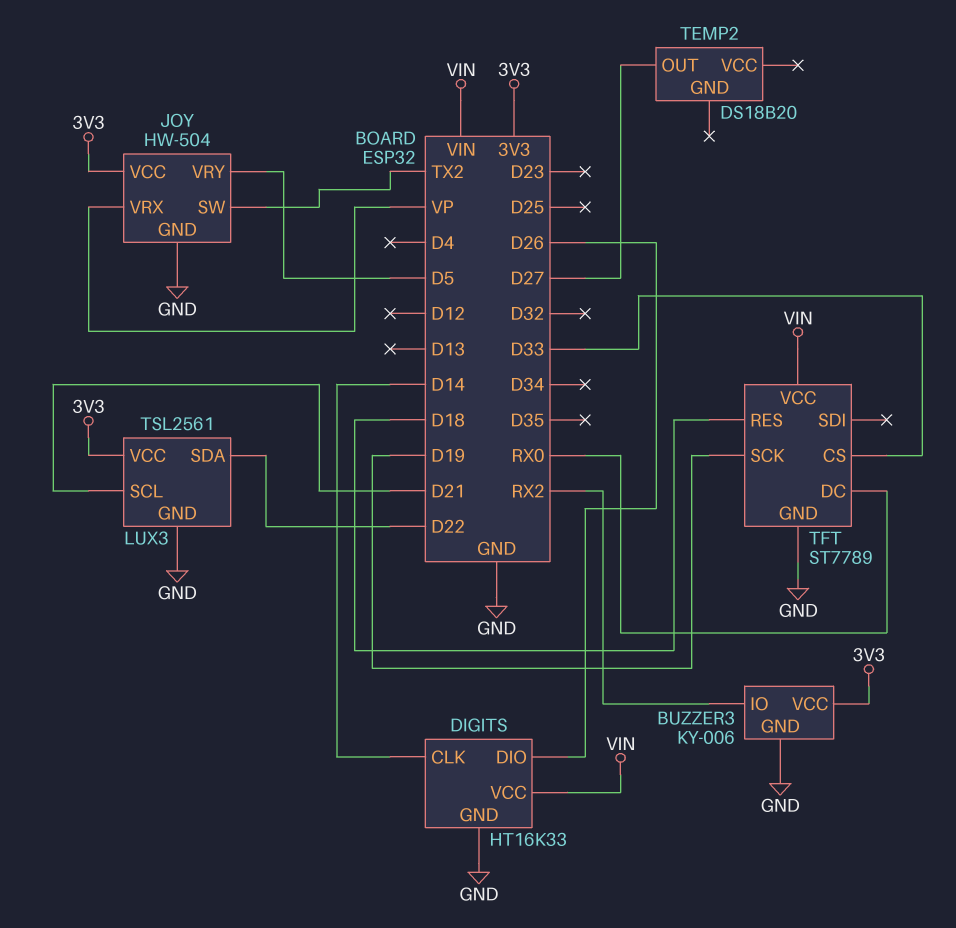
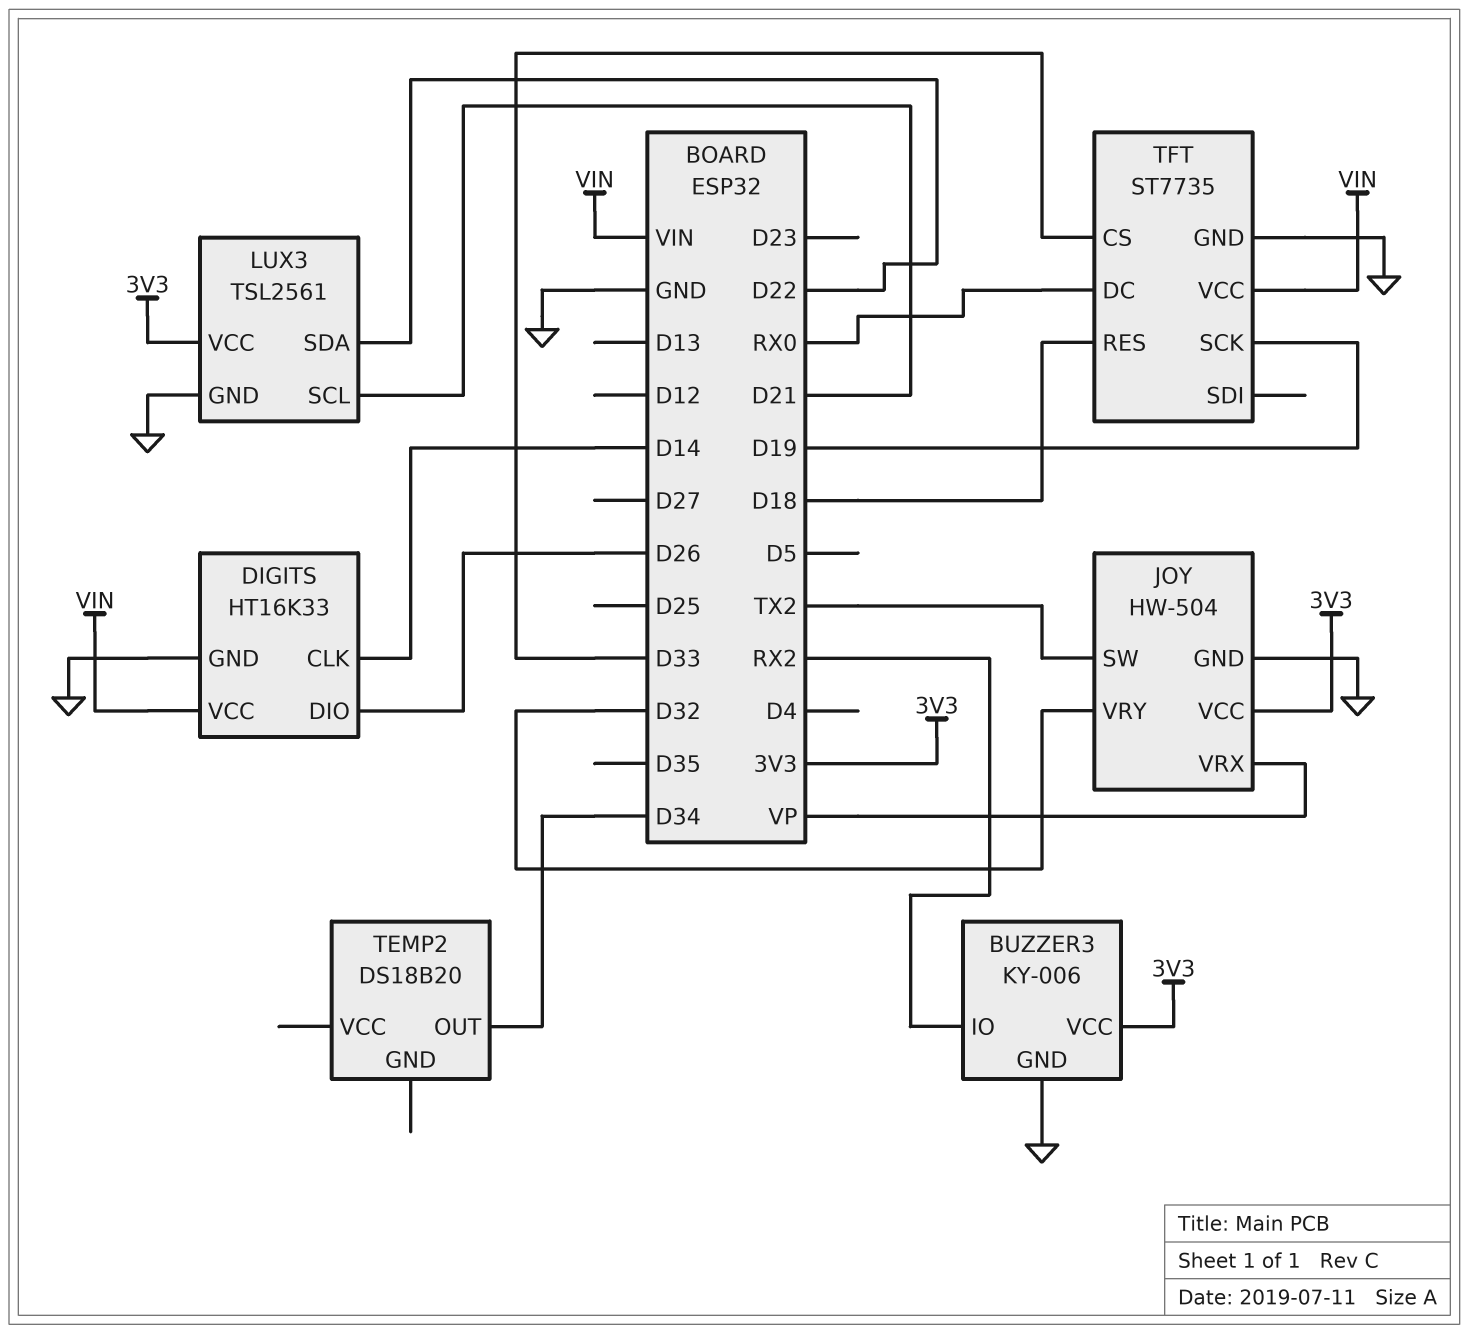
JOY pin VRY: D5 -> D32
TEMP2 pin OUT: D27 -> D34
TFT: ST7789 -> ST7735

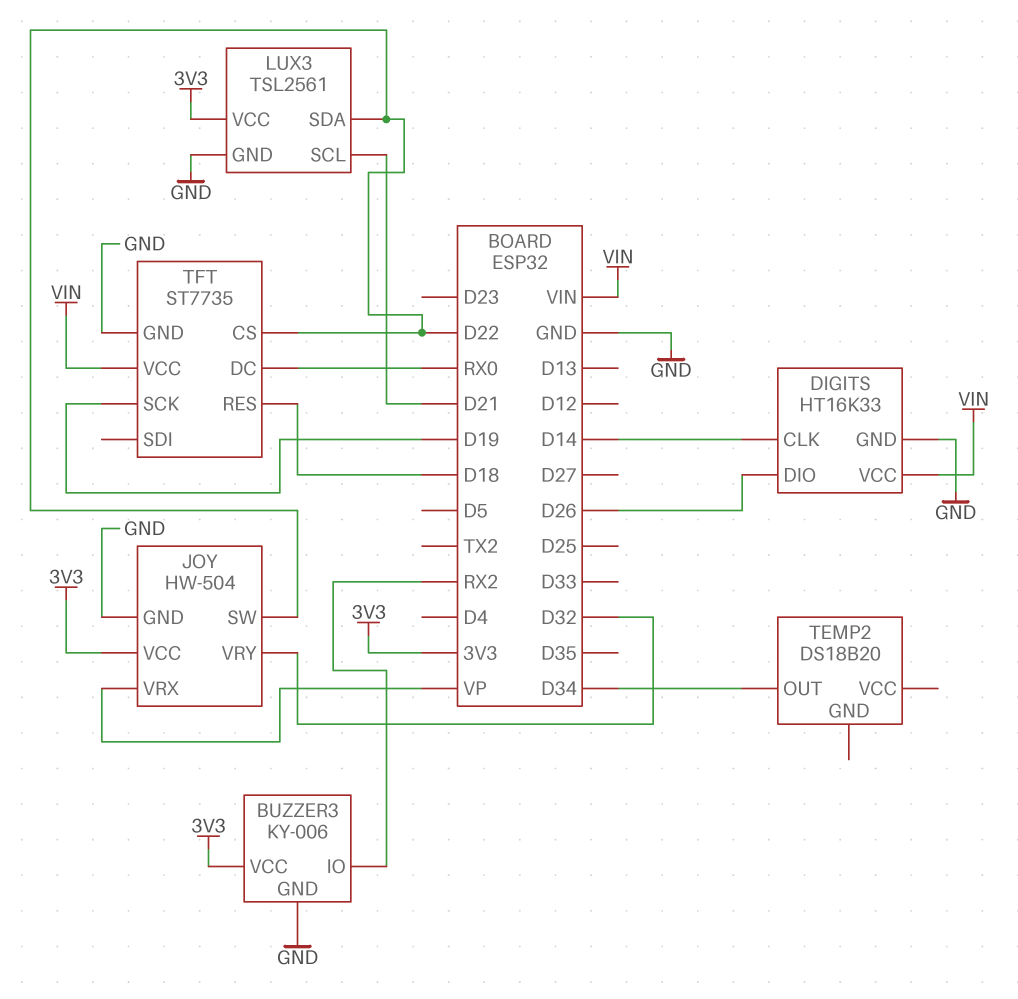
JOY pin SW: TX2 -> D22
TFT pin CS: D33 -> D22

